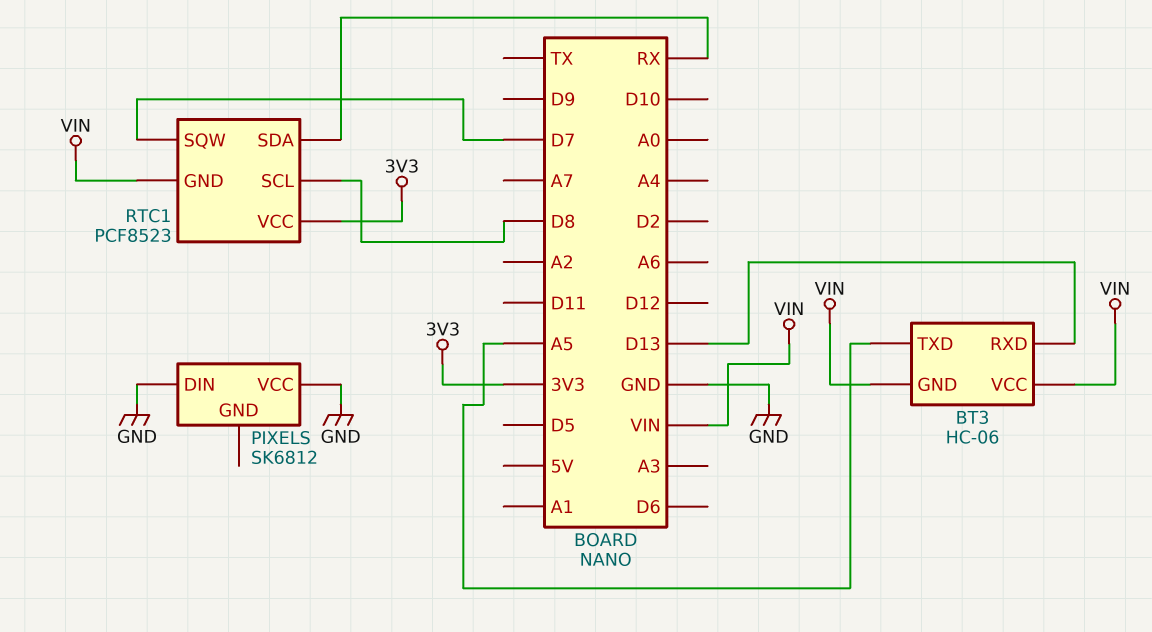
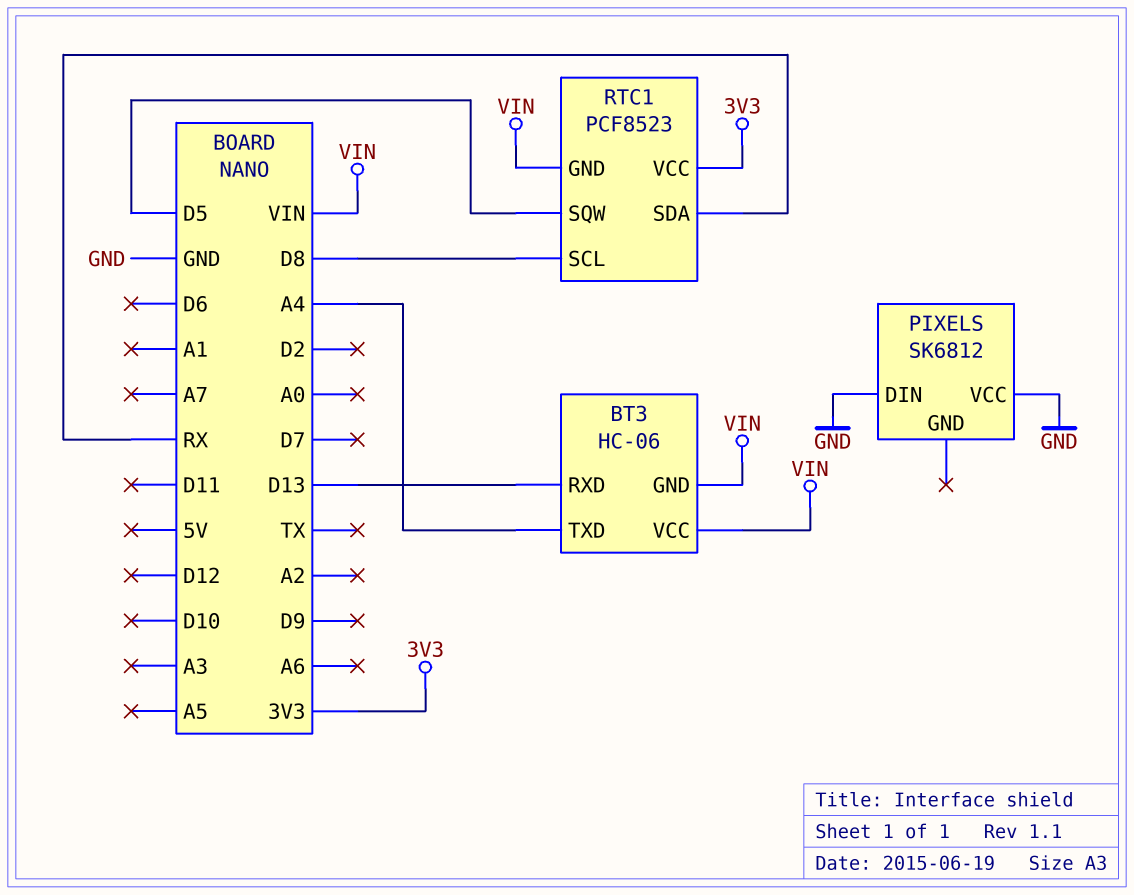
BT3 pin TXD: A5 -> A4
RTC1 pin SQW: D7 -> D5

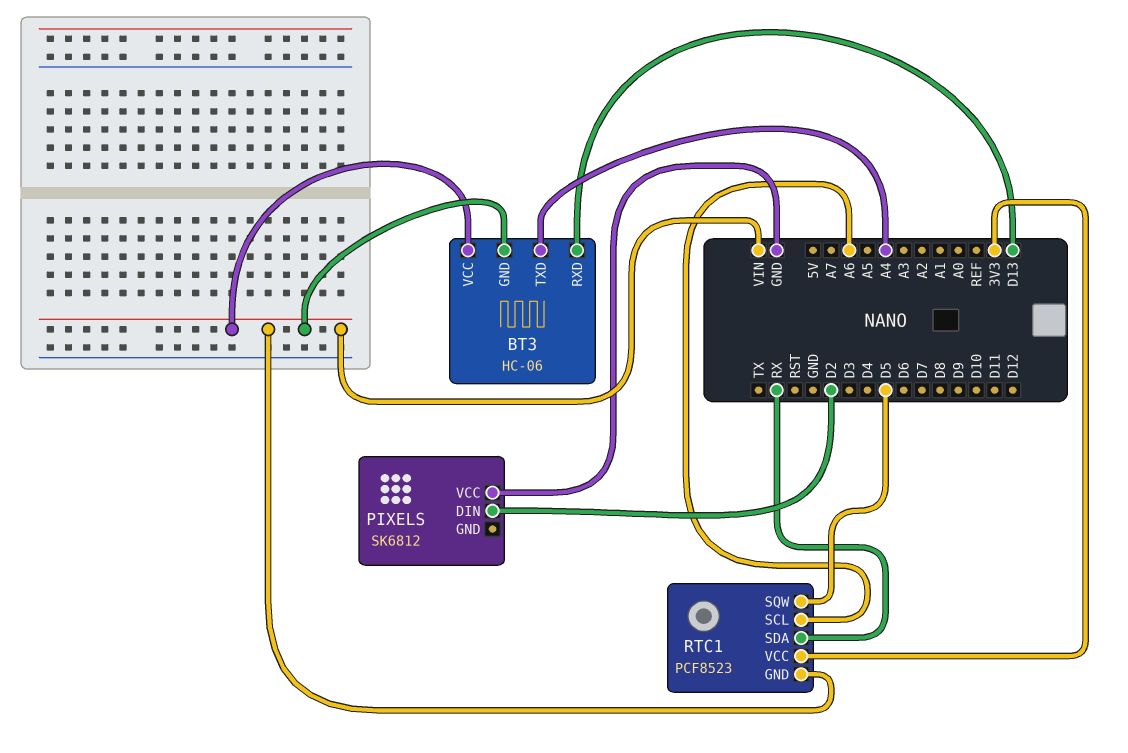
PIXELS pin DIN: GND -> D2
RTC1 pin SCL: D8 -> A6

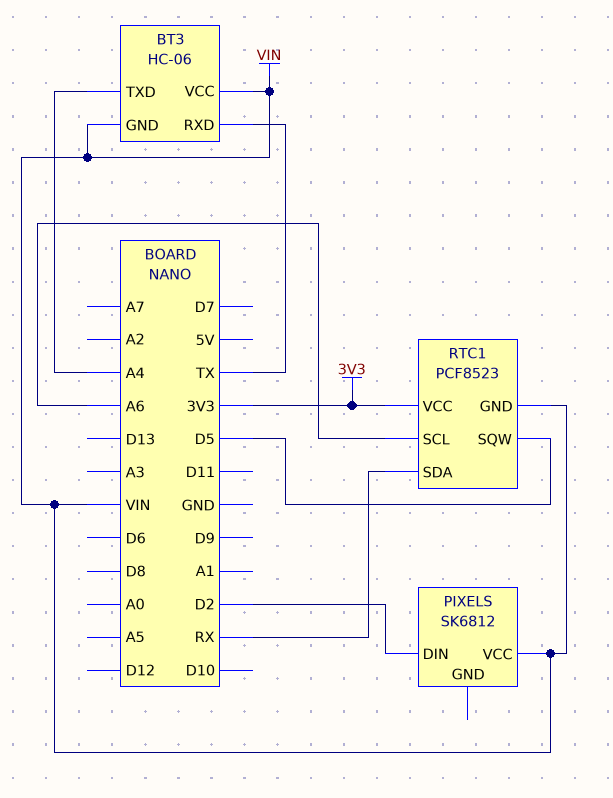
BT3 pin RXD: D13 -> TX
PIXELS pin VCC: GND -> VIN

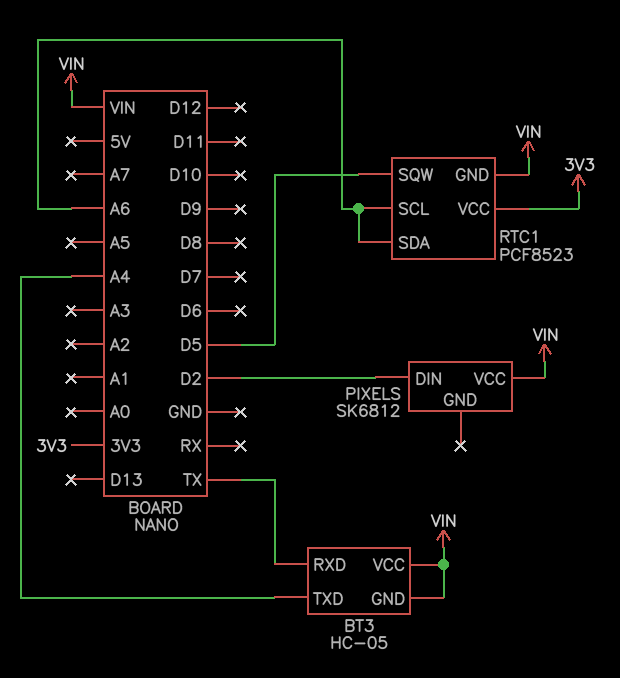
BT3: HC-06 -> HC-05
RTC1 pin SDA: RX -> A6

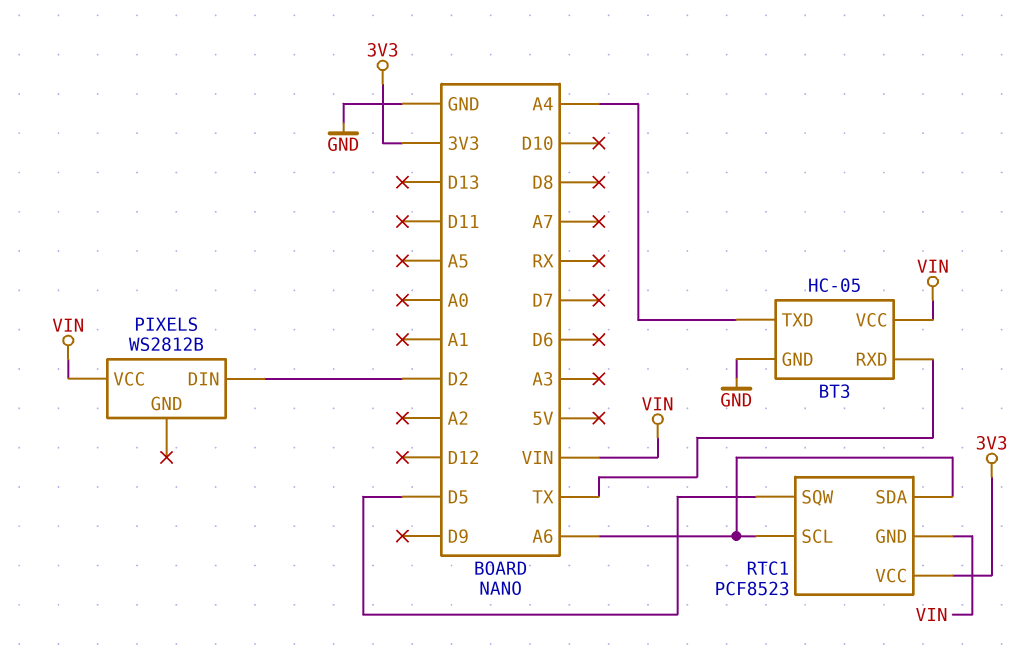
BT3 pin GND: VIN -> GND
PIXELS: SK6812 -> WS2812B

